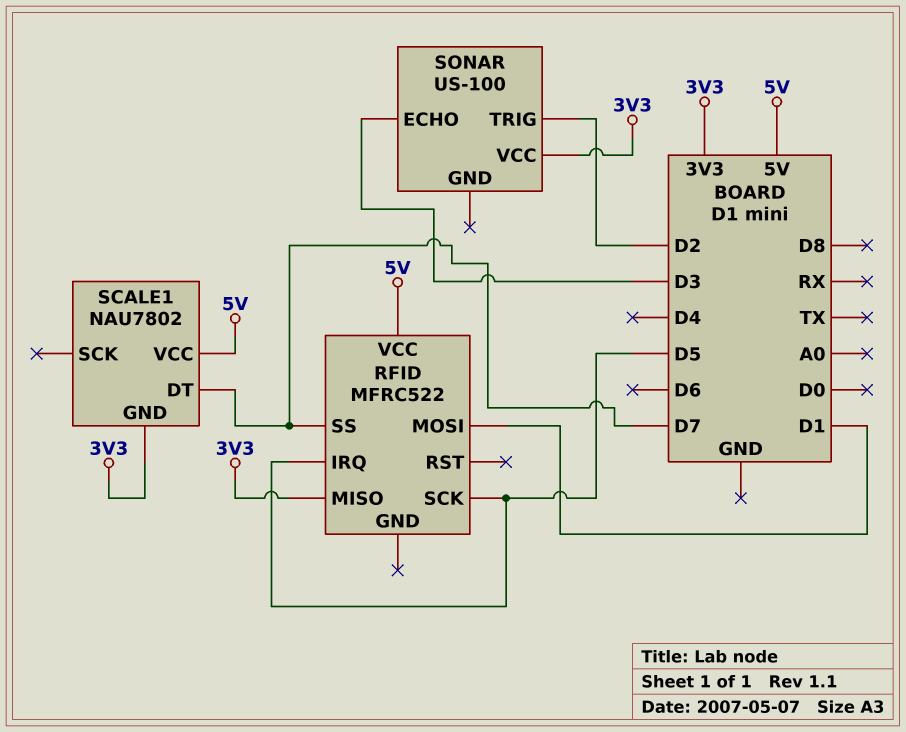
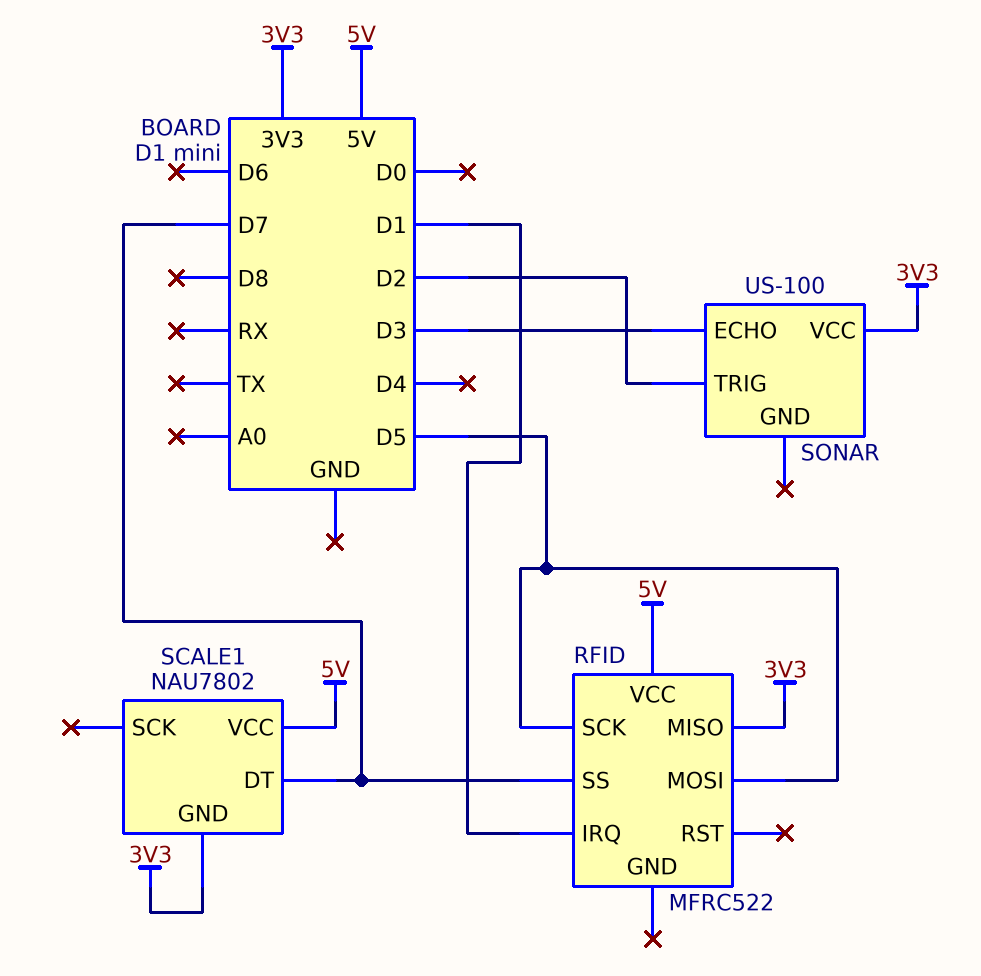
RFID pin IRQ: D5 -> D1
RFID pin MOSI: D1 -> D5

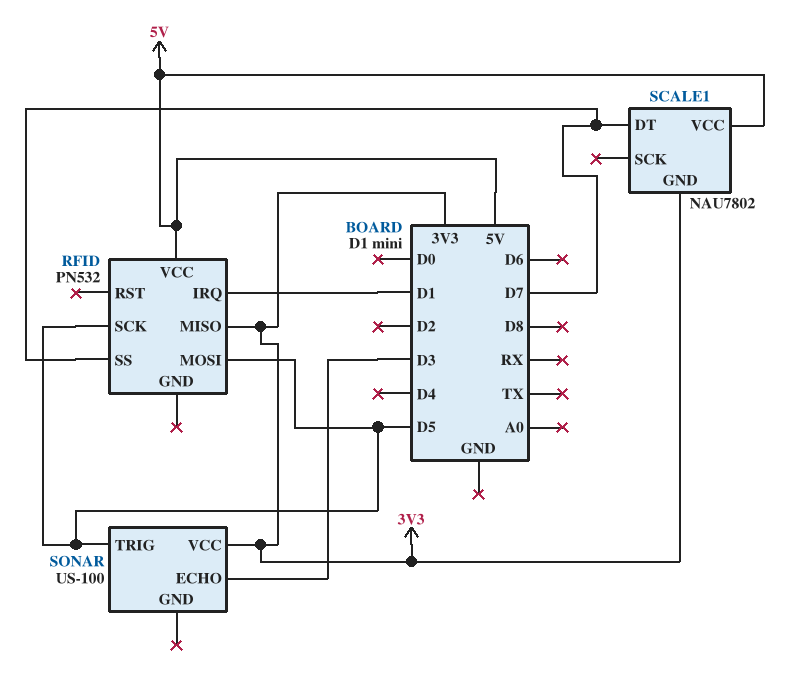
RFID: MFRC522 -> PN532
SONAR pin TRIG: D2 -> D5

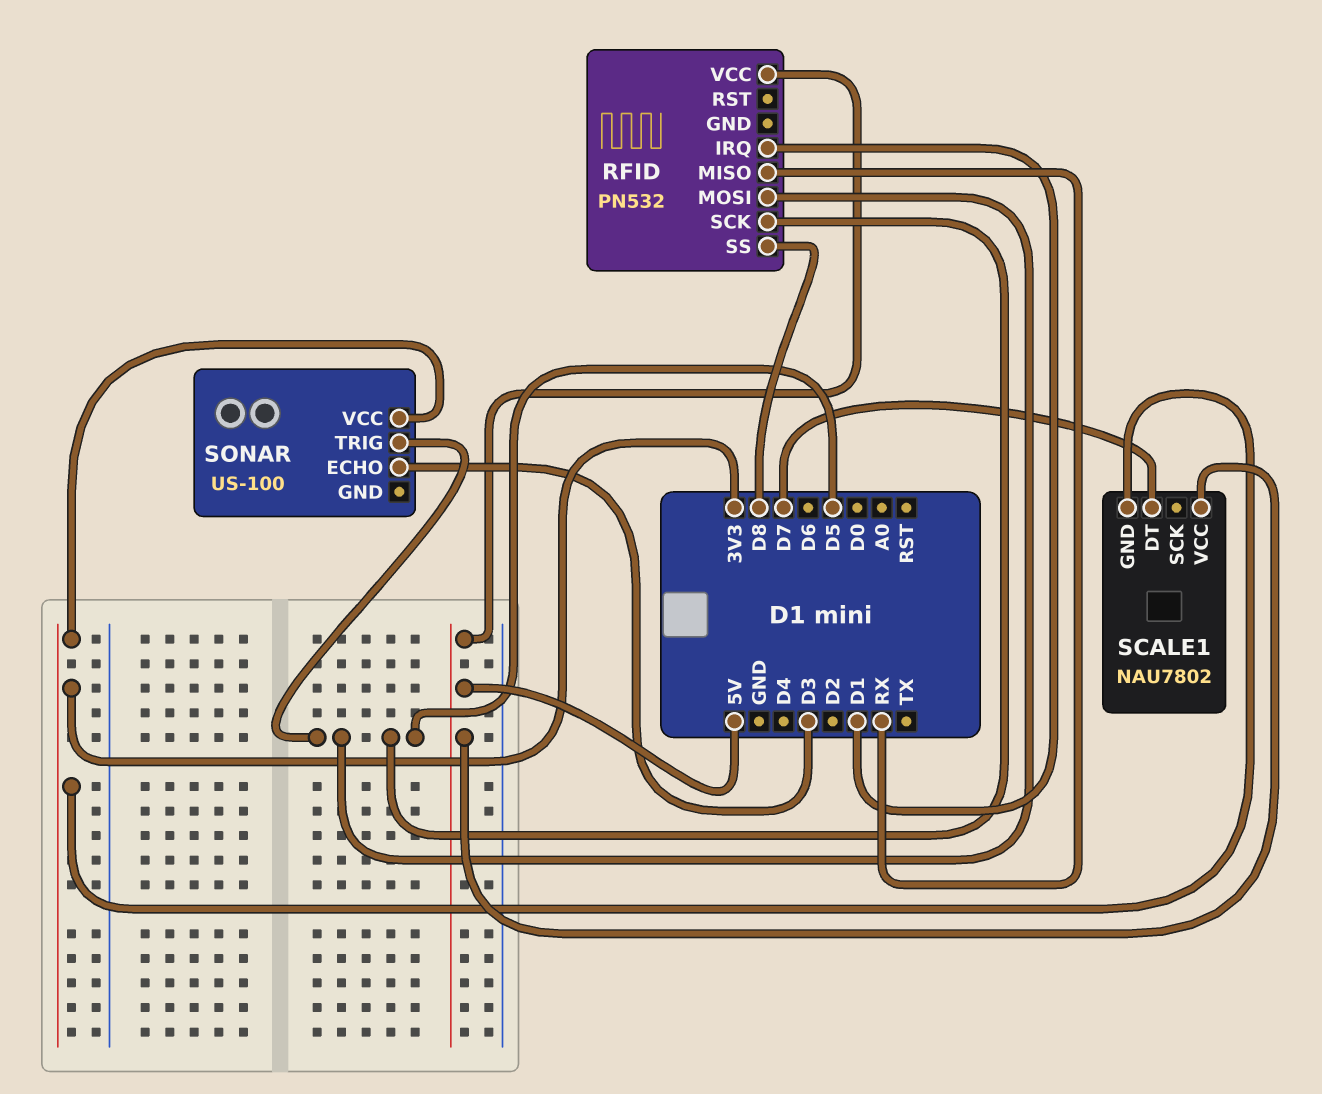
RFID pin MISO: 3V3 -> RX
RFID pin SS: D7 -> D8

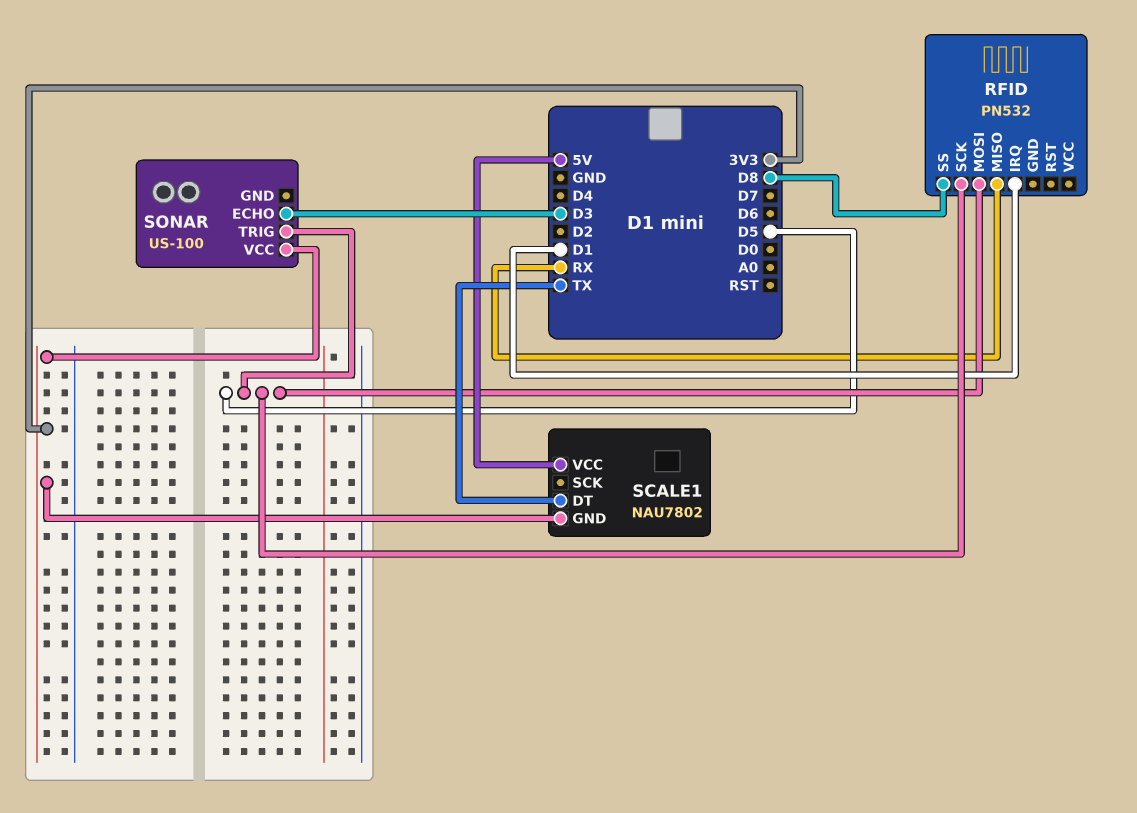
RFID pin VCC: 5V -> none
SCALE1 pin DT: D7 -> TX

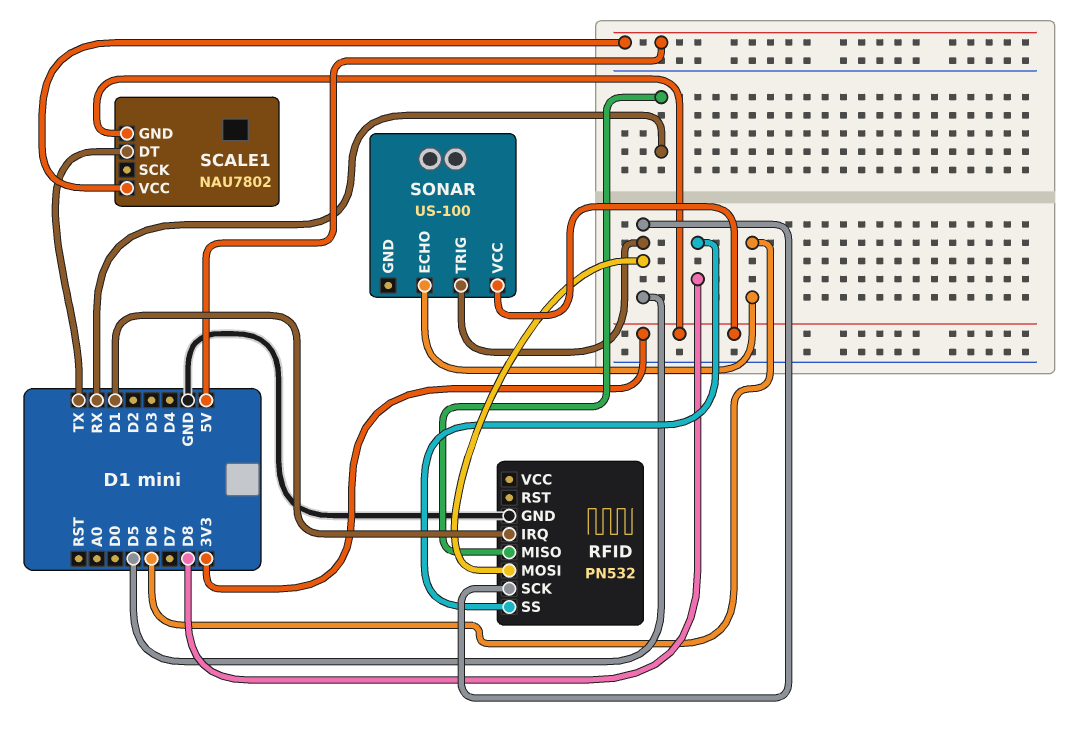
RFID pin GND: none -> GND
SONAR pin ECHO: D3 -> D6

